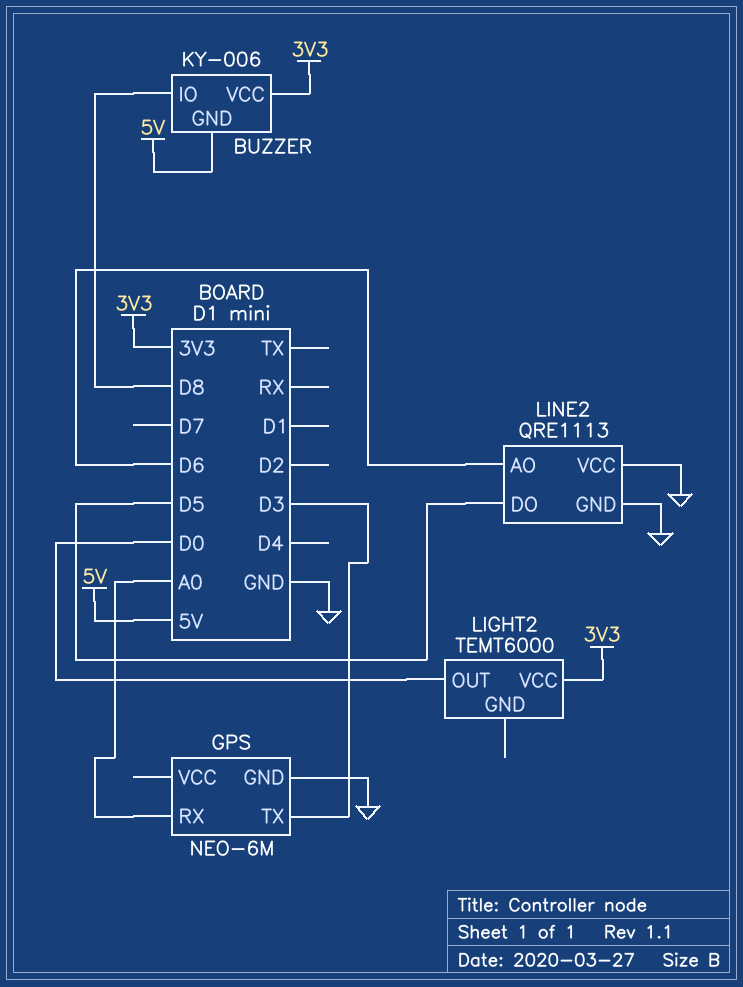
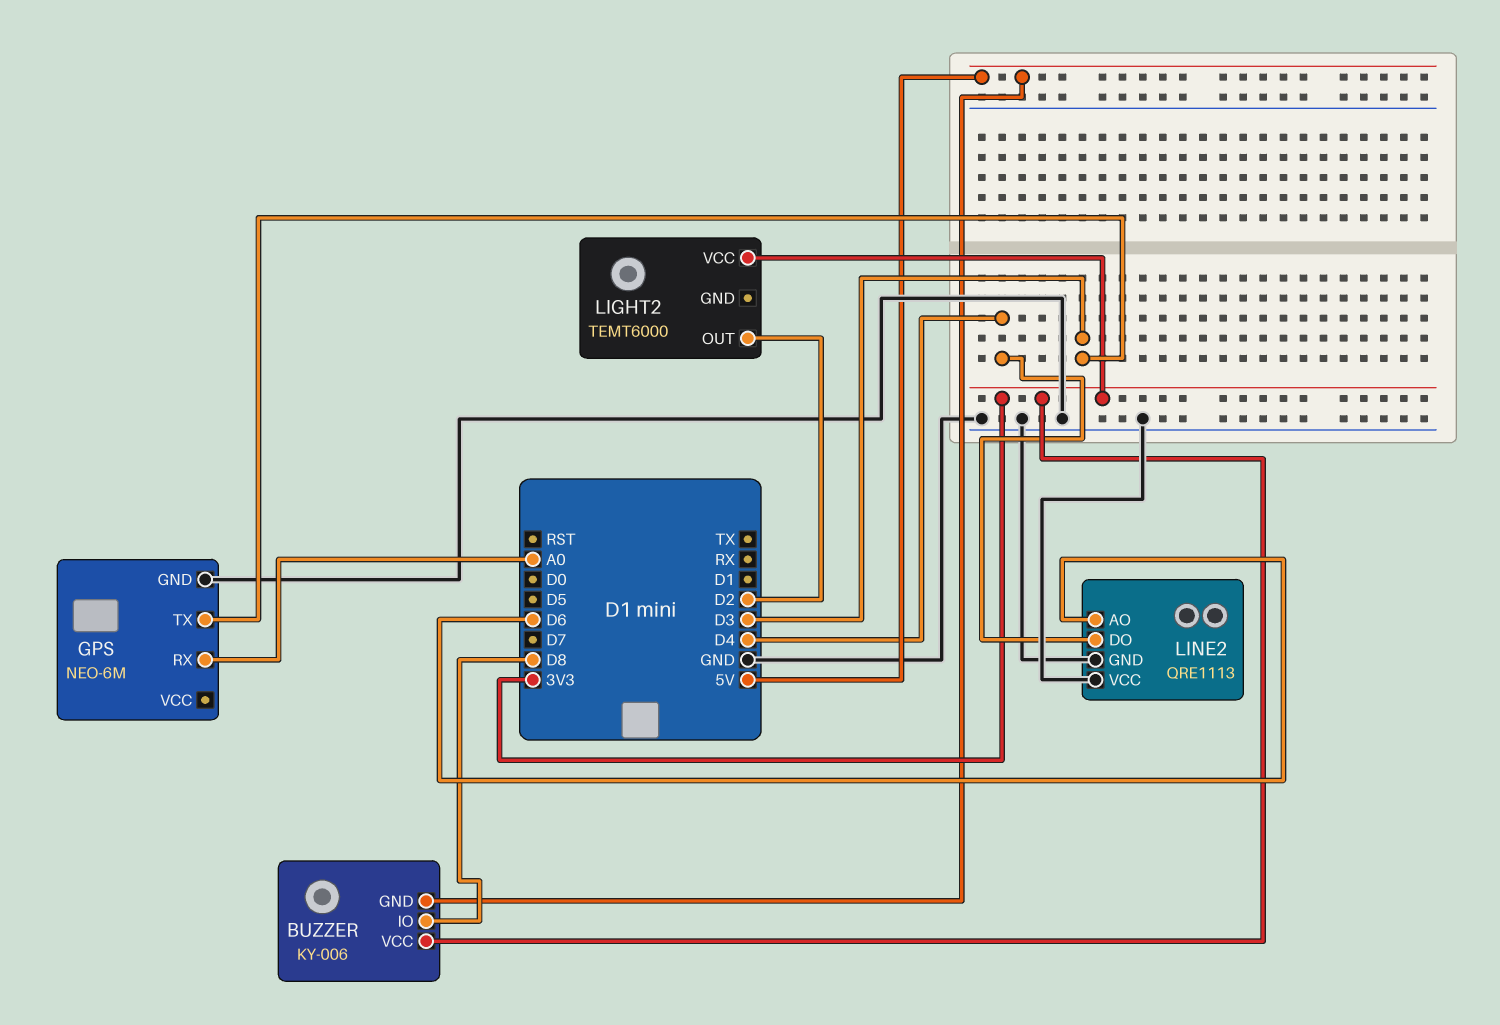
LIGHT2 pin OUT: D0 -> D2
LINE2 pin DO: D5 -> D4

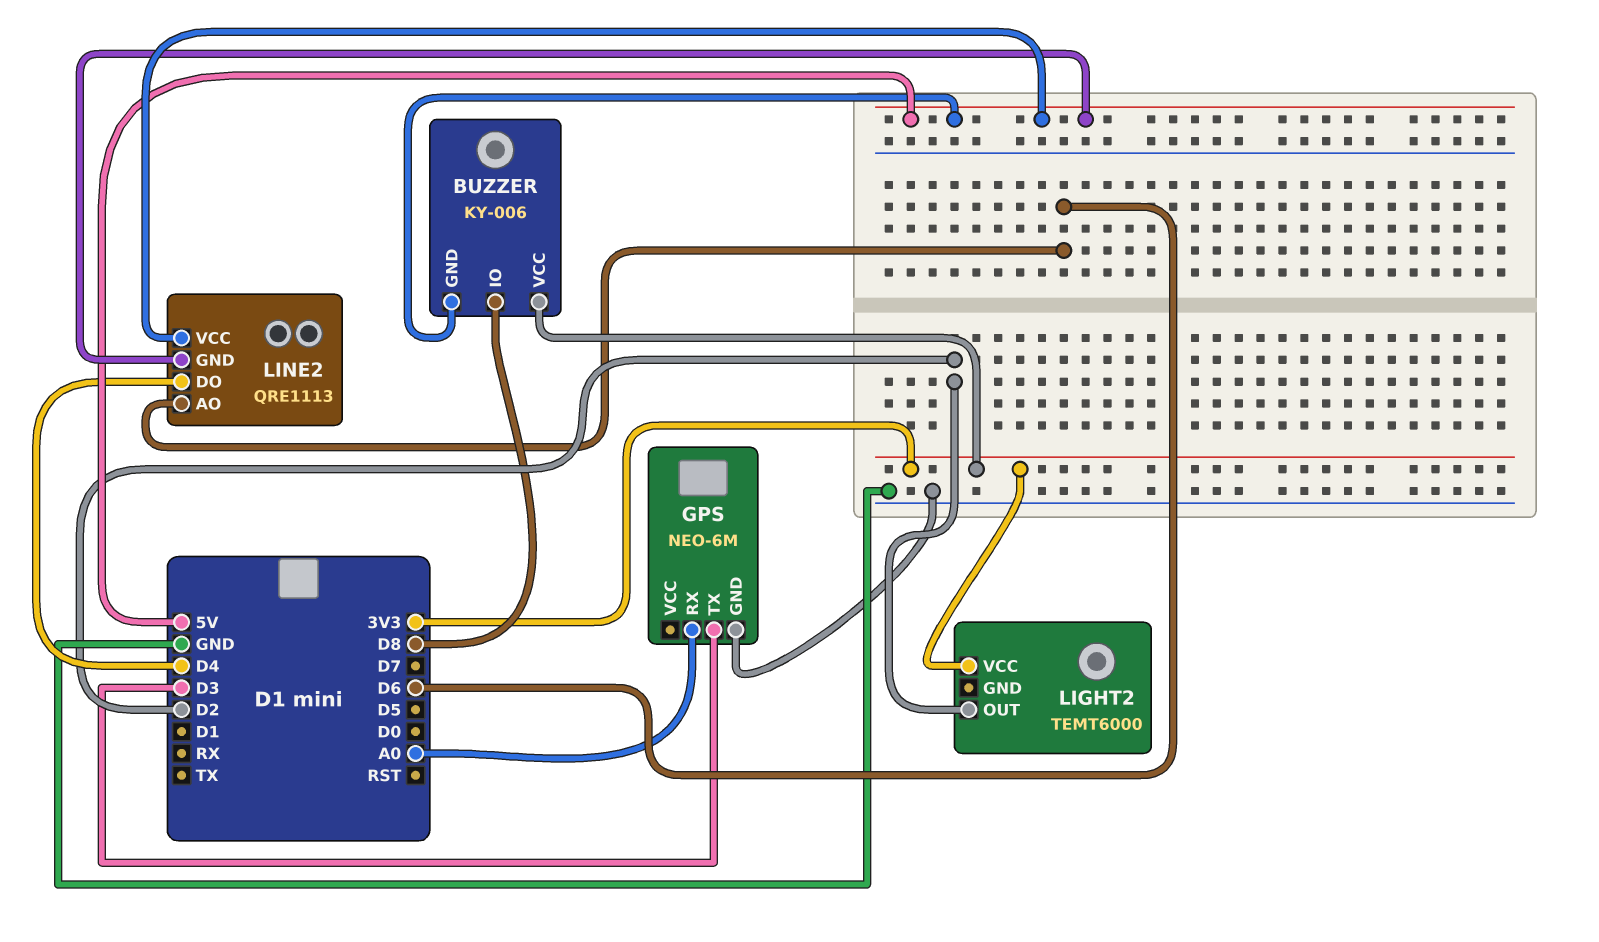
LINE2 pin GND: GND -> 5V
LINE2 pin VCC: GND -> 5V

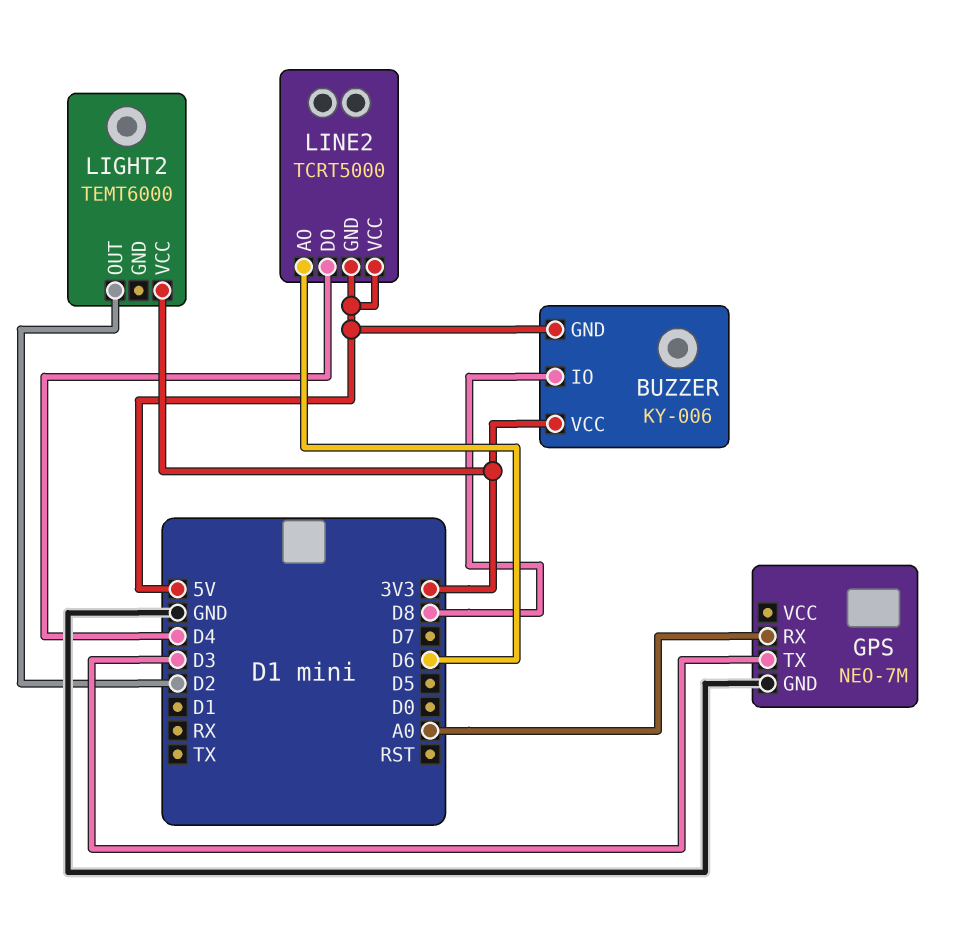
GPS: NEO-6M -> NEO-7M
LINE2: QRE1113 -> TCRT5000

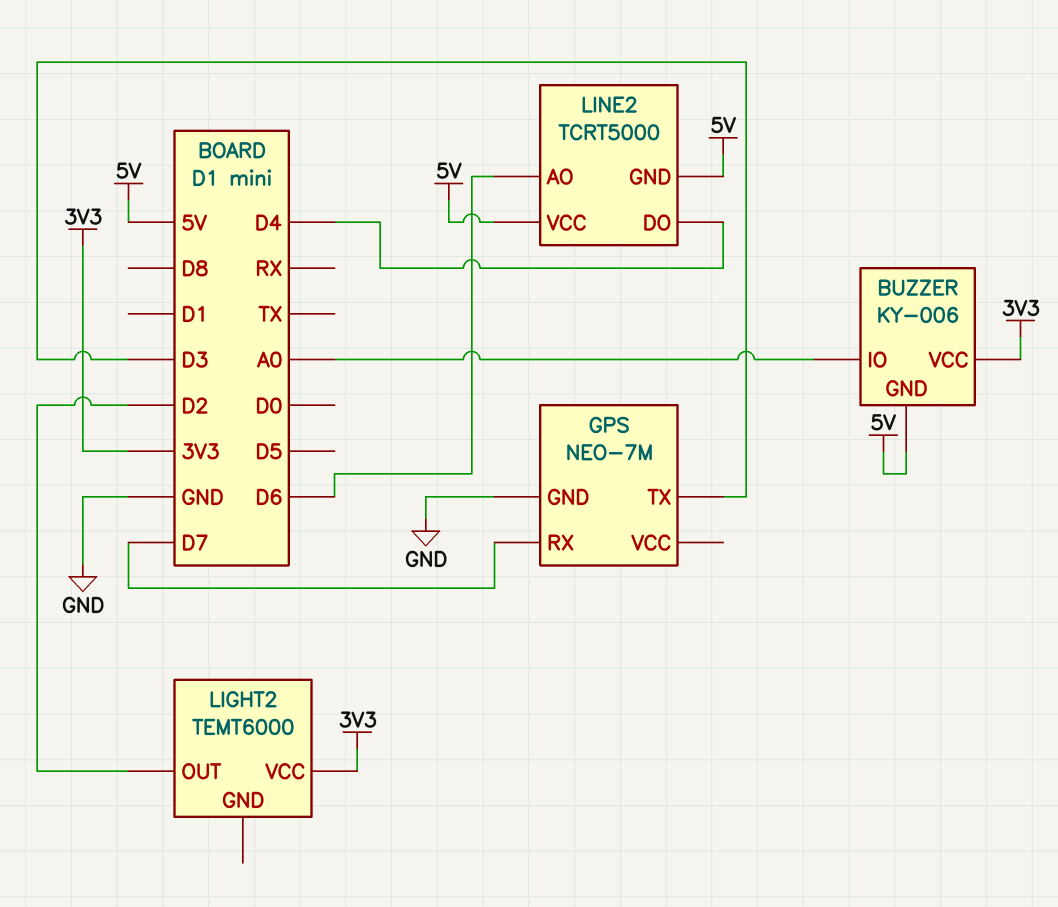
BUZZER pin IO: D8 -> A0
GPS pin RX: A0 -> D7

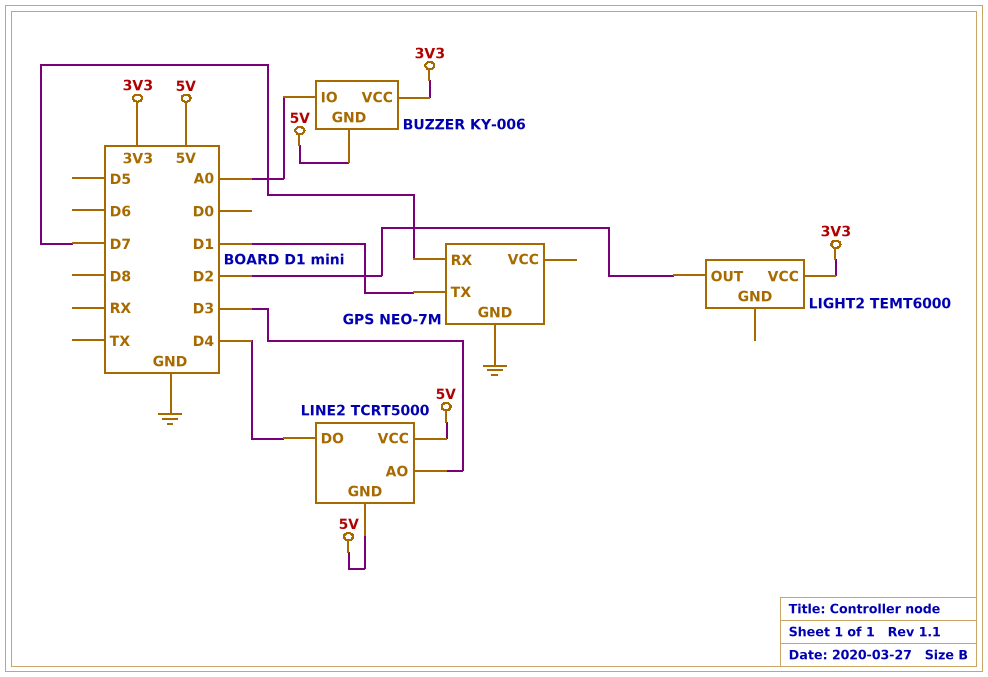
GPS pin TX: D3 -> D1
LINE2 pin AO: D6 -> D3

